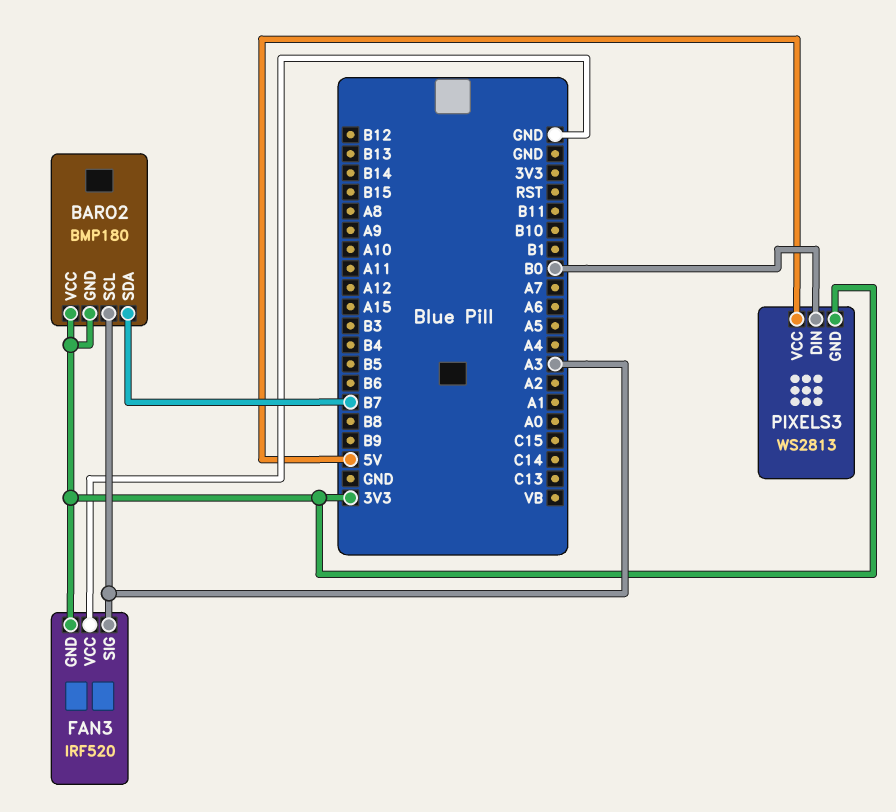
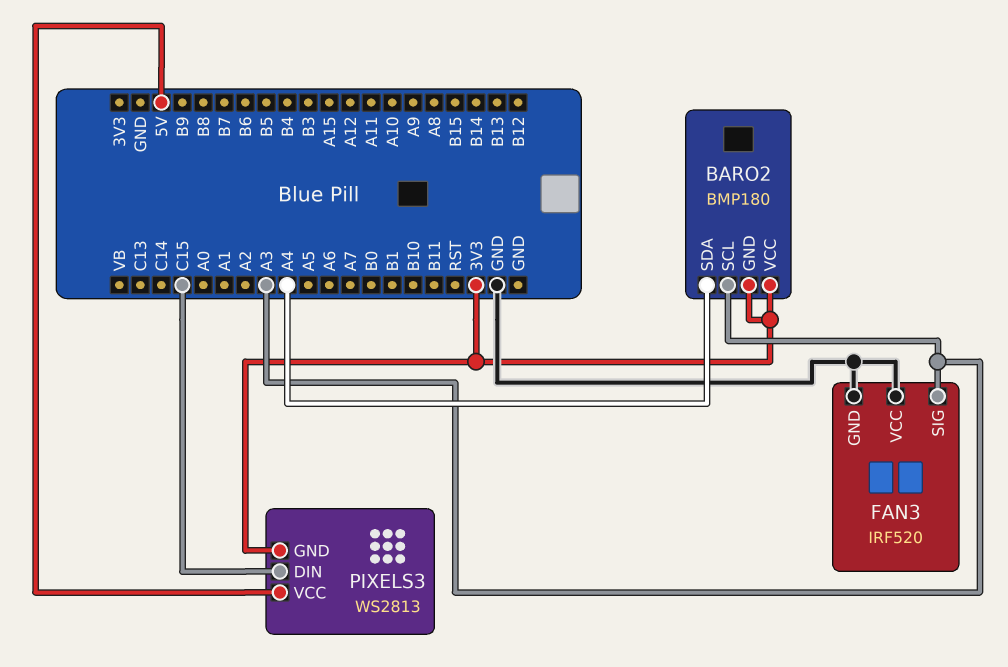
BARO2 pin SDA: B7 -> A4
FAN3 pin GND: 3V3 -> GND
PIXELS3 pin DIN: B0 -> C15

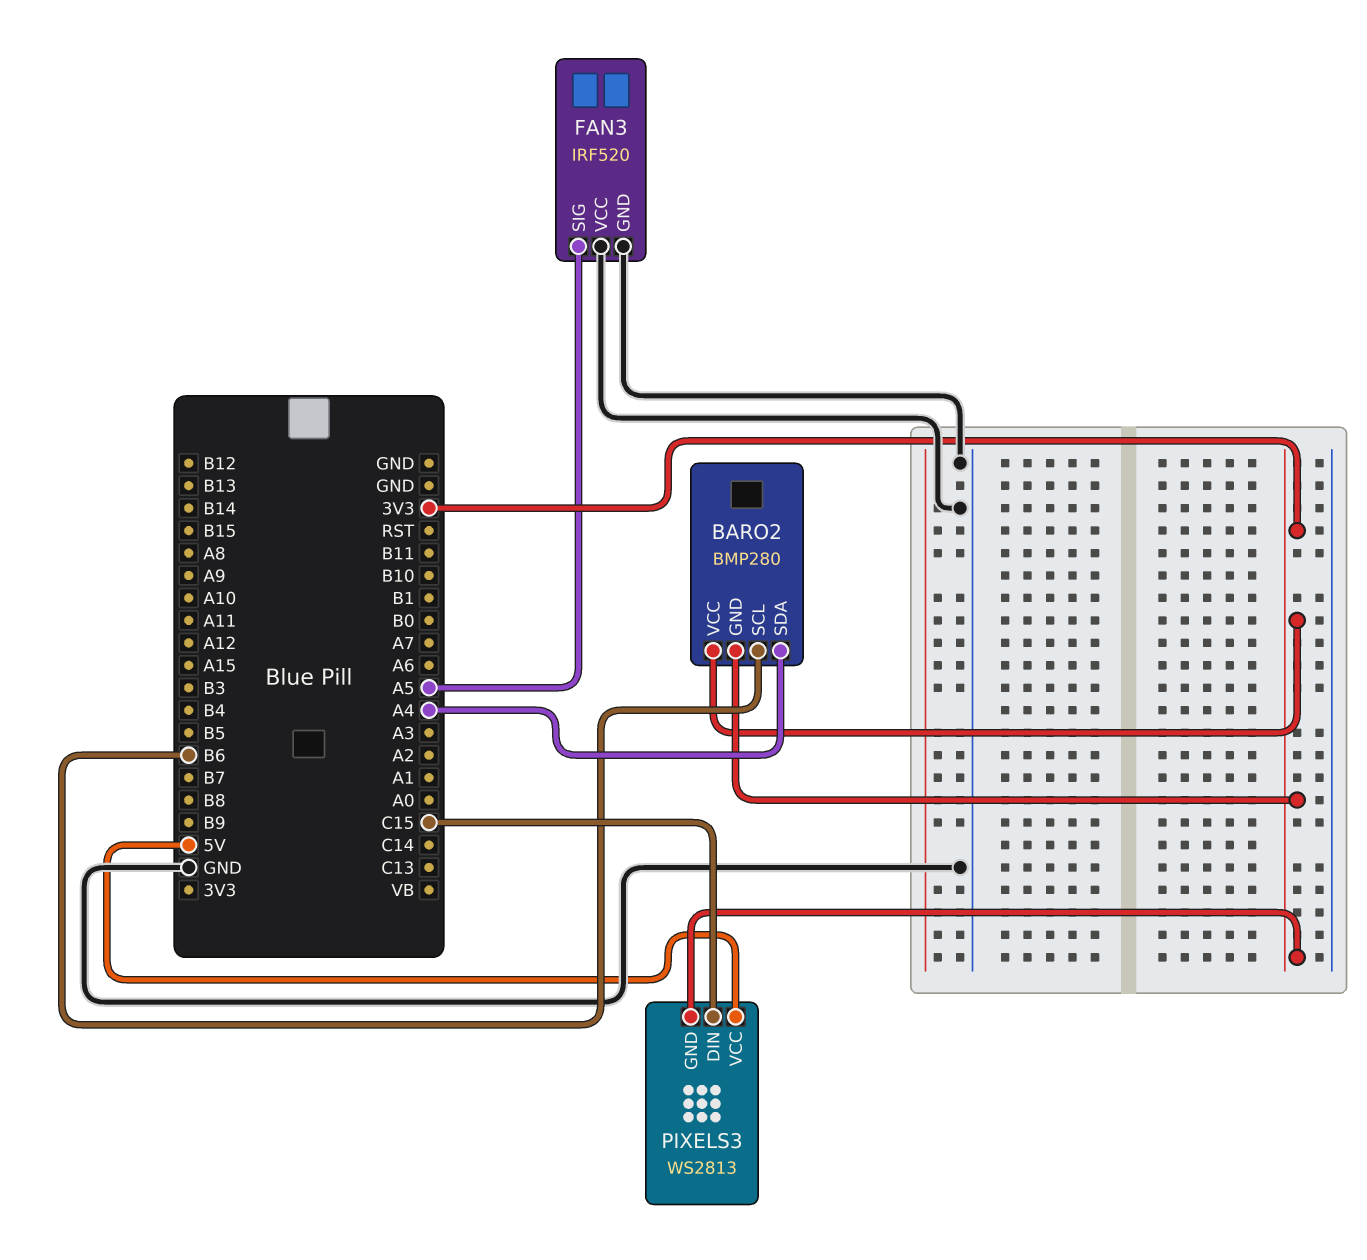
BARO2: BMP180 -> BMP280
BARO2 pin SCL: A3 -> B6
FAN3 pin SIG: A3 -> A5

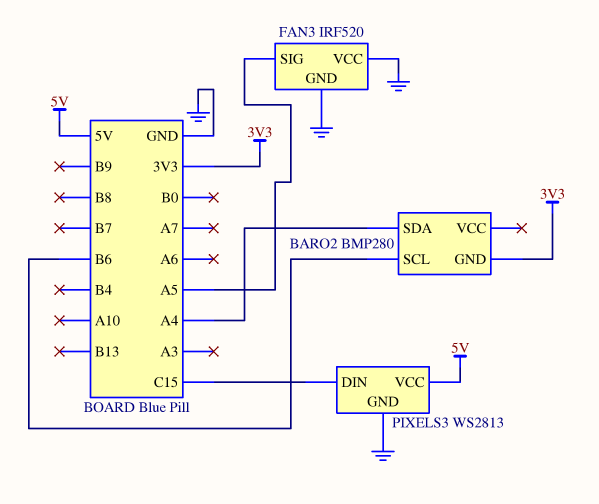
BARO2 pin VCC: 3V3 -> none
PIXELS3 pin GND: 3V3 -> GND

